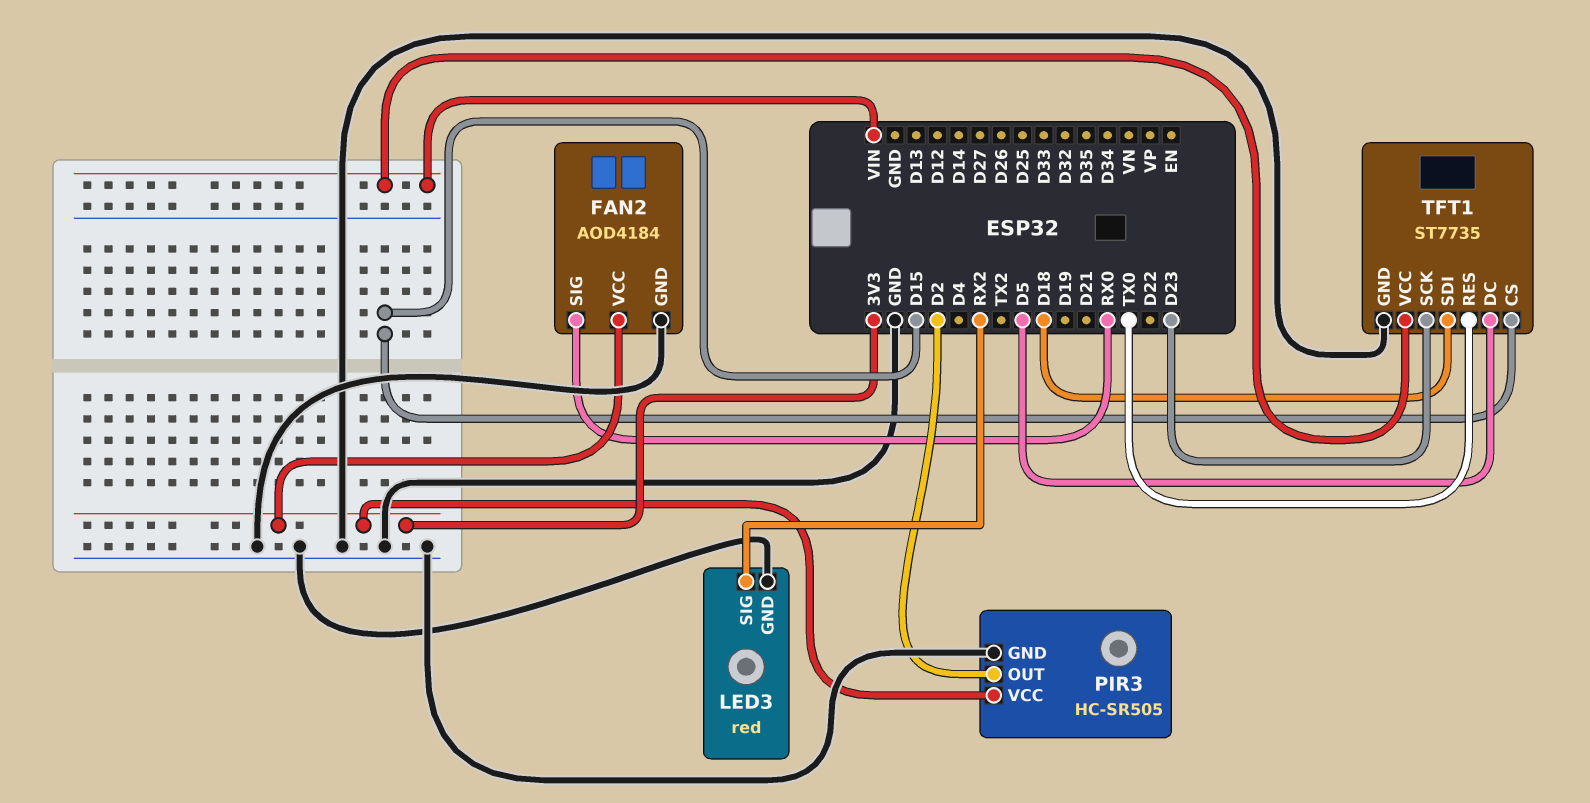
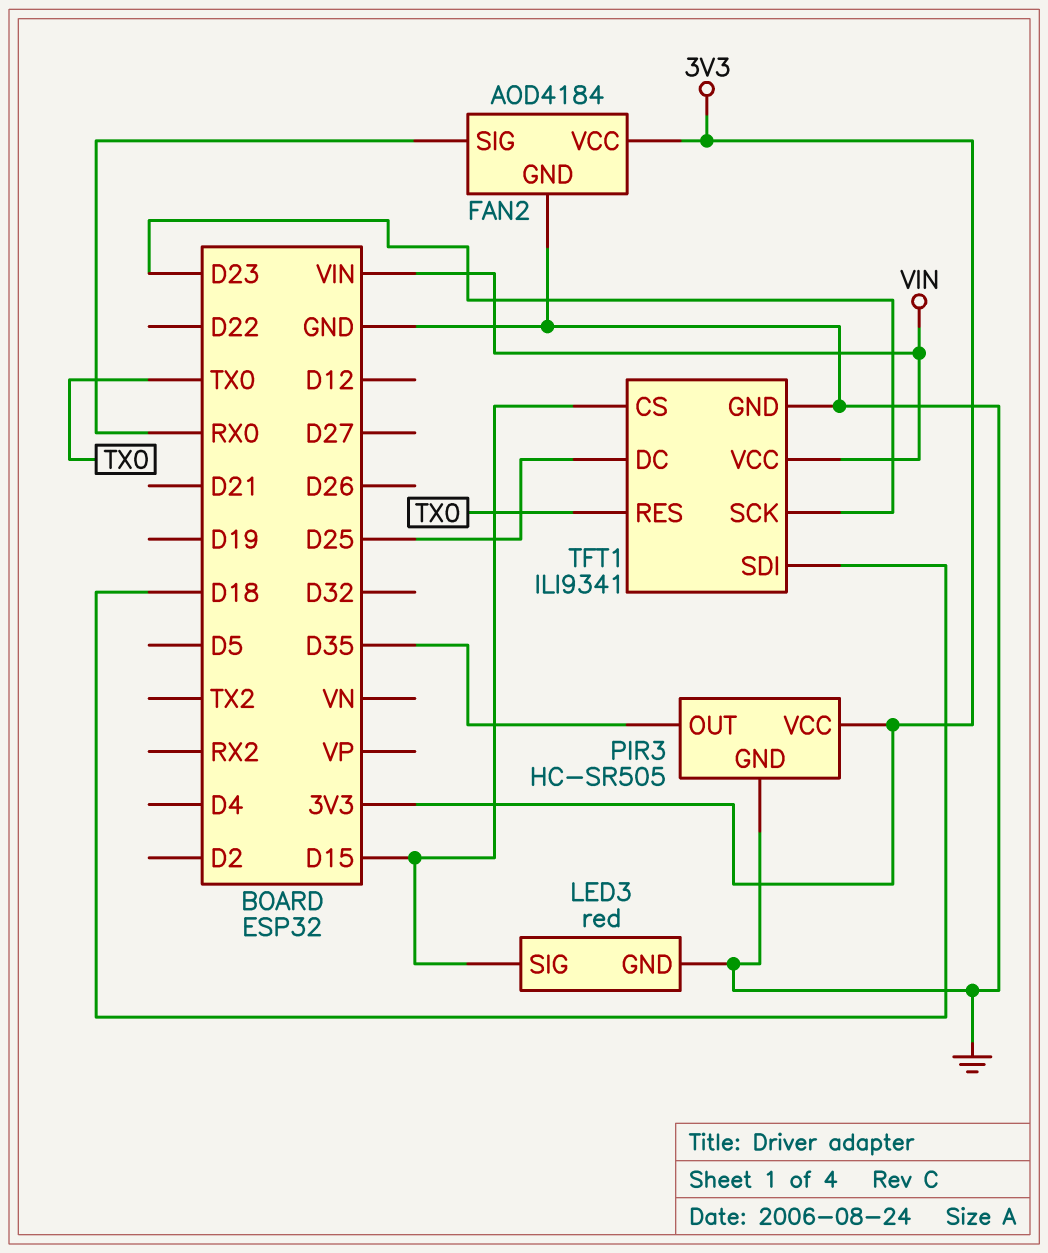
LED3 pin SIG: RX2 -> D15
PIR3 pin OUT: D2 -> D35
TFT1: ST7735 -> ILI9341
TFT1 pin DC: D5 -> D25

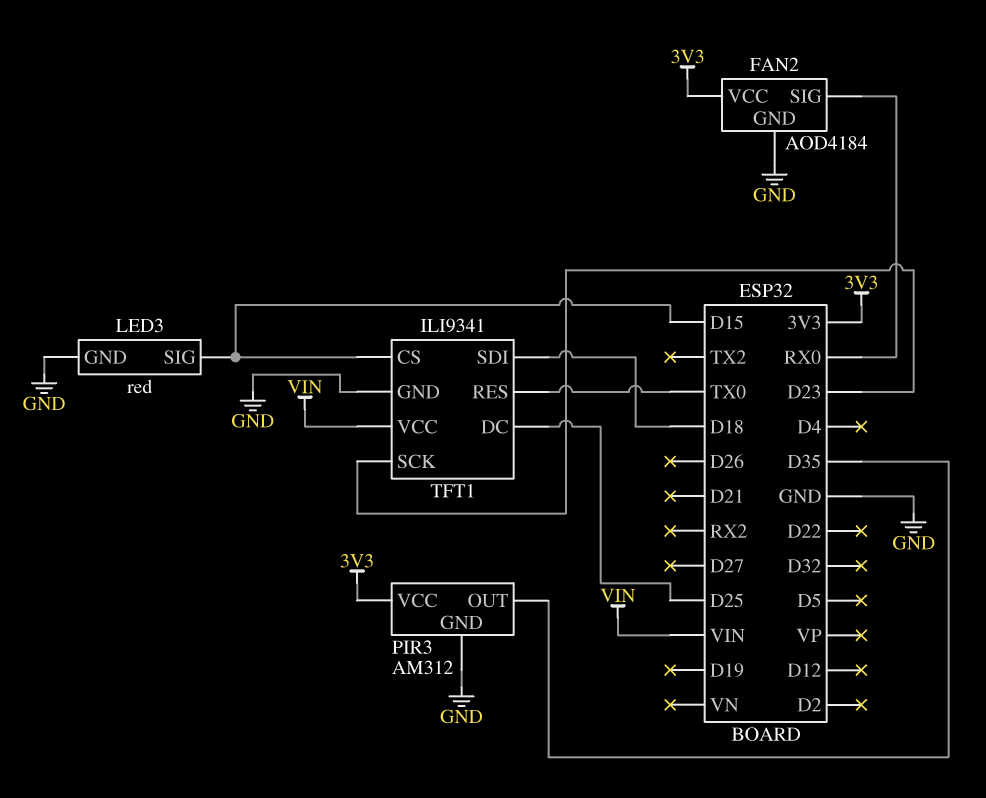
PIR3: HC-SR505 -> AM312

